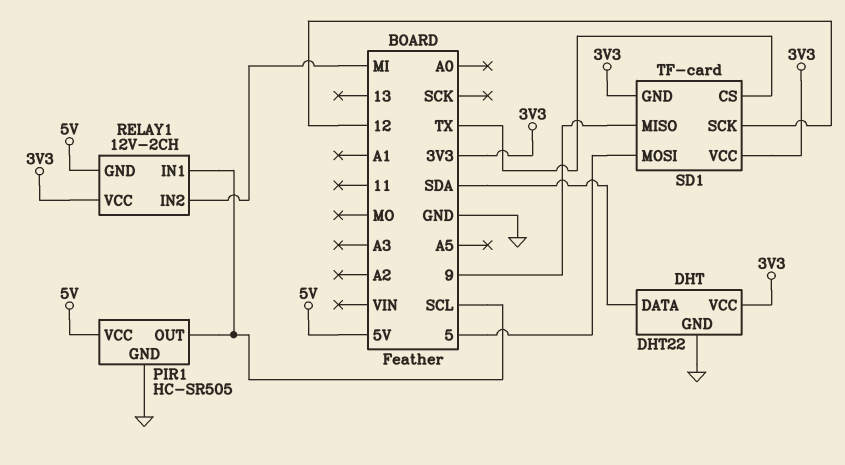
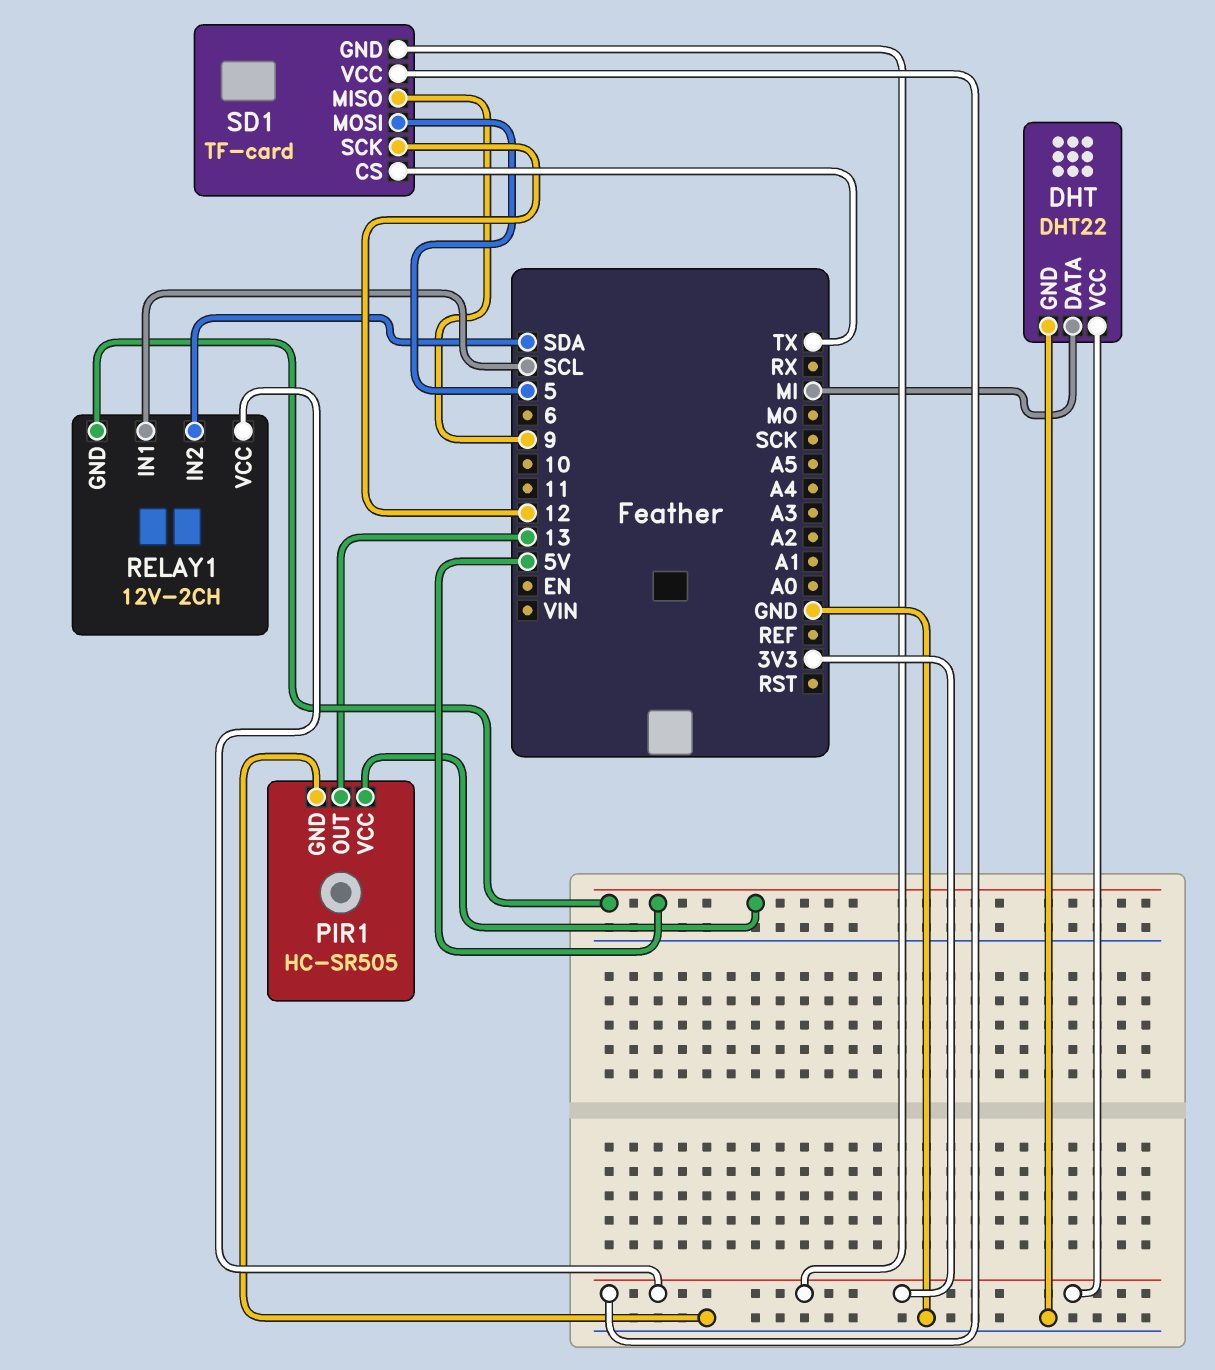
DHT pin DATA: SDA -> MI
PIR1 pin OUT: SCL -> 13
RELAY1 pin IN2: MI -> SDA

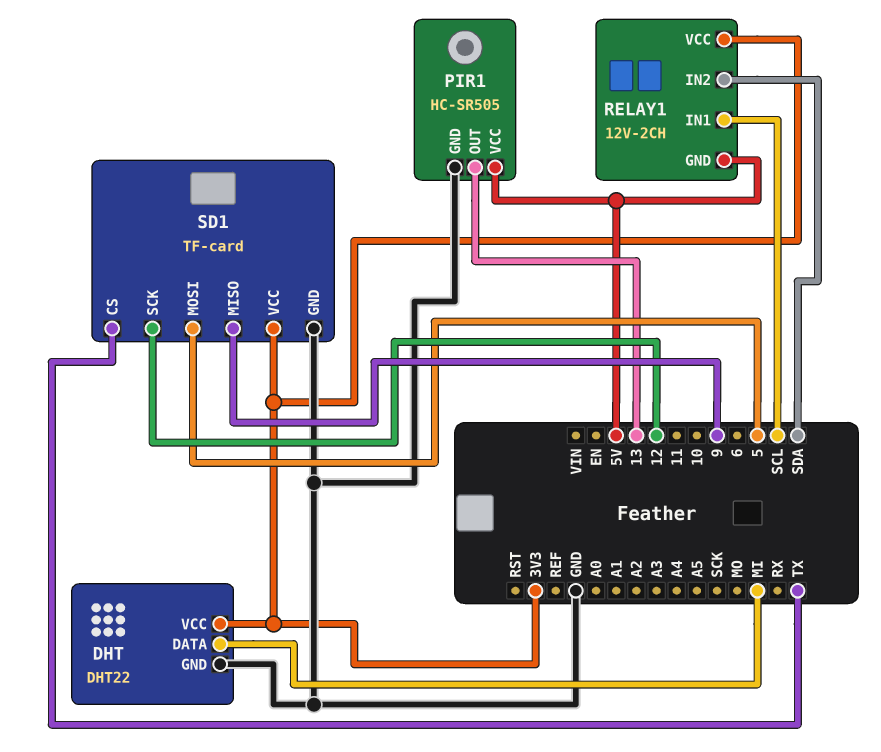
SD1 pin GND: 3V3 -> GND

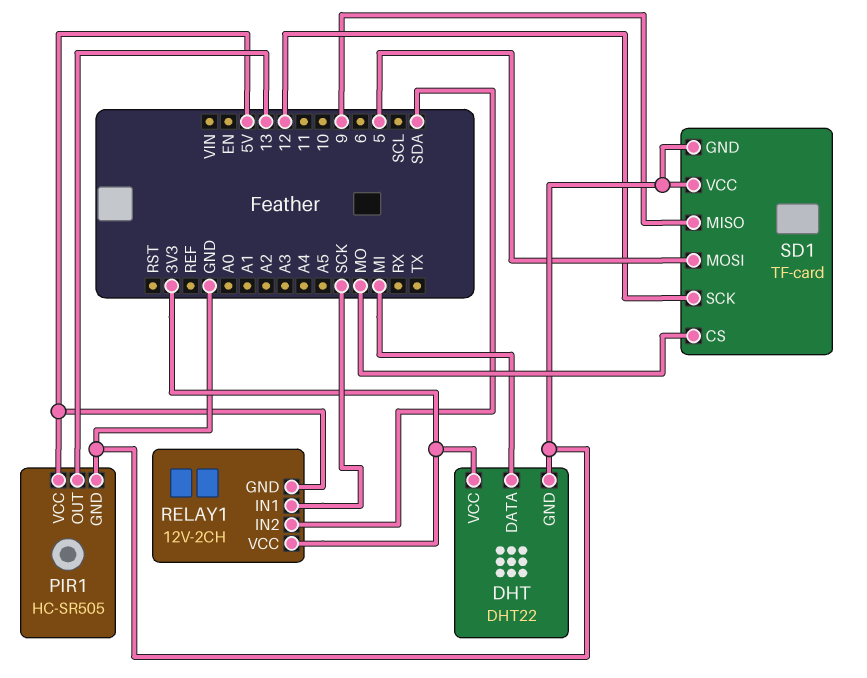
RELAY1 pin IN1: SCL -> SCK
SD1 pin CS: TX -> MO
SD1 pin VCC: 3V3 -> GND

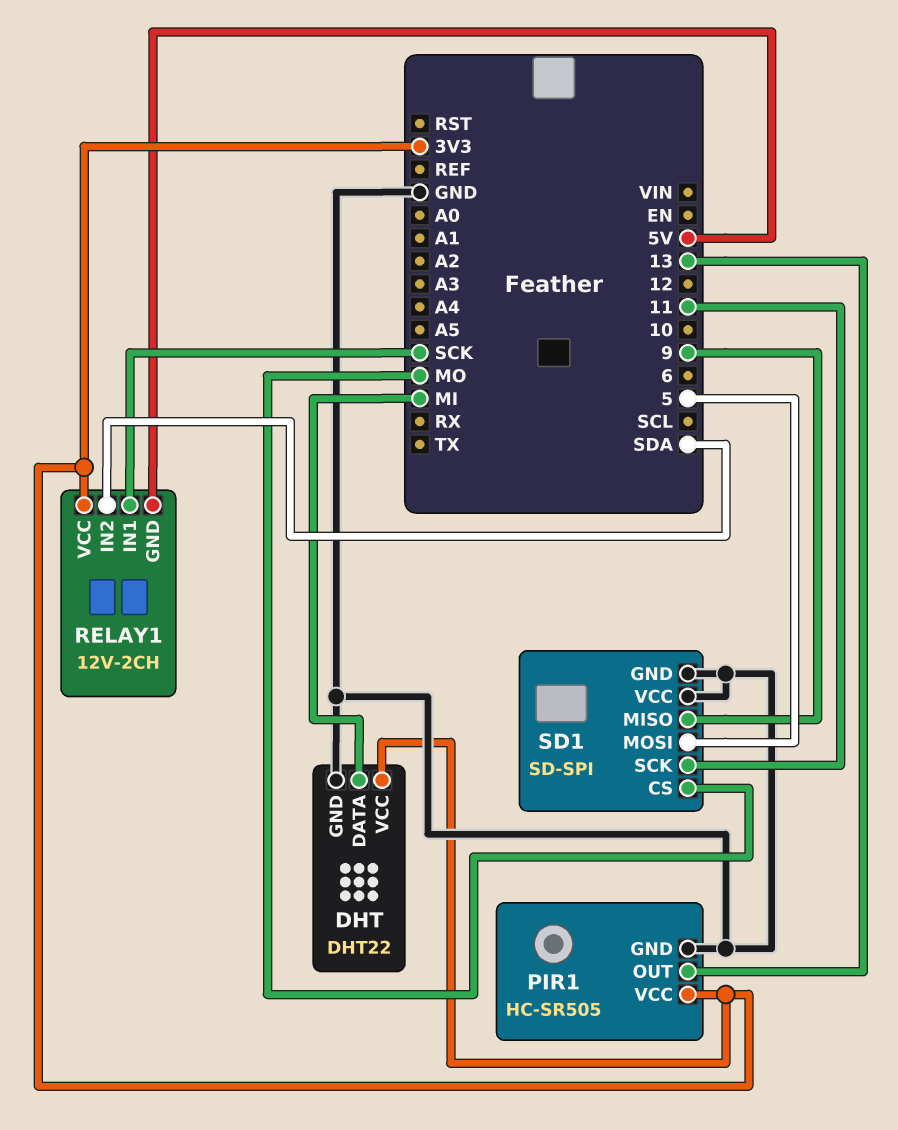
PIR1 pin VCC: 5V -> 3V3
SD1: TF-card -> SD-SPI
SD1 pin SCK: 12 -> 11

